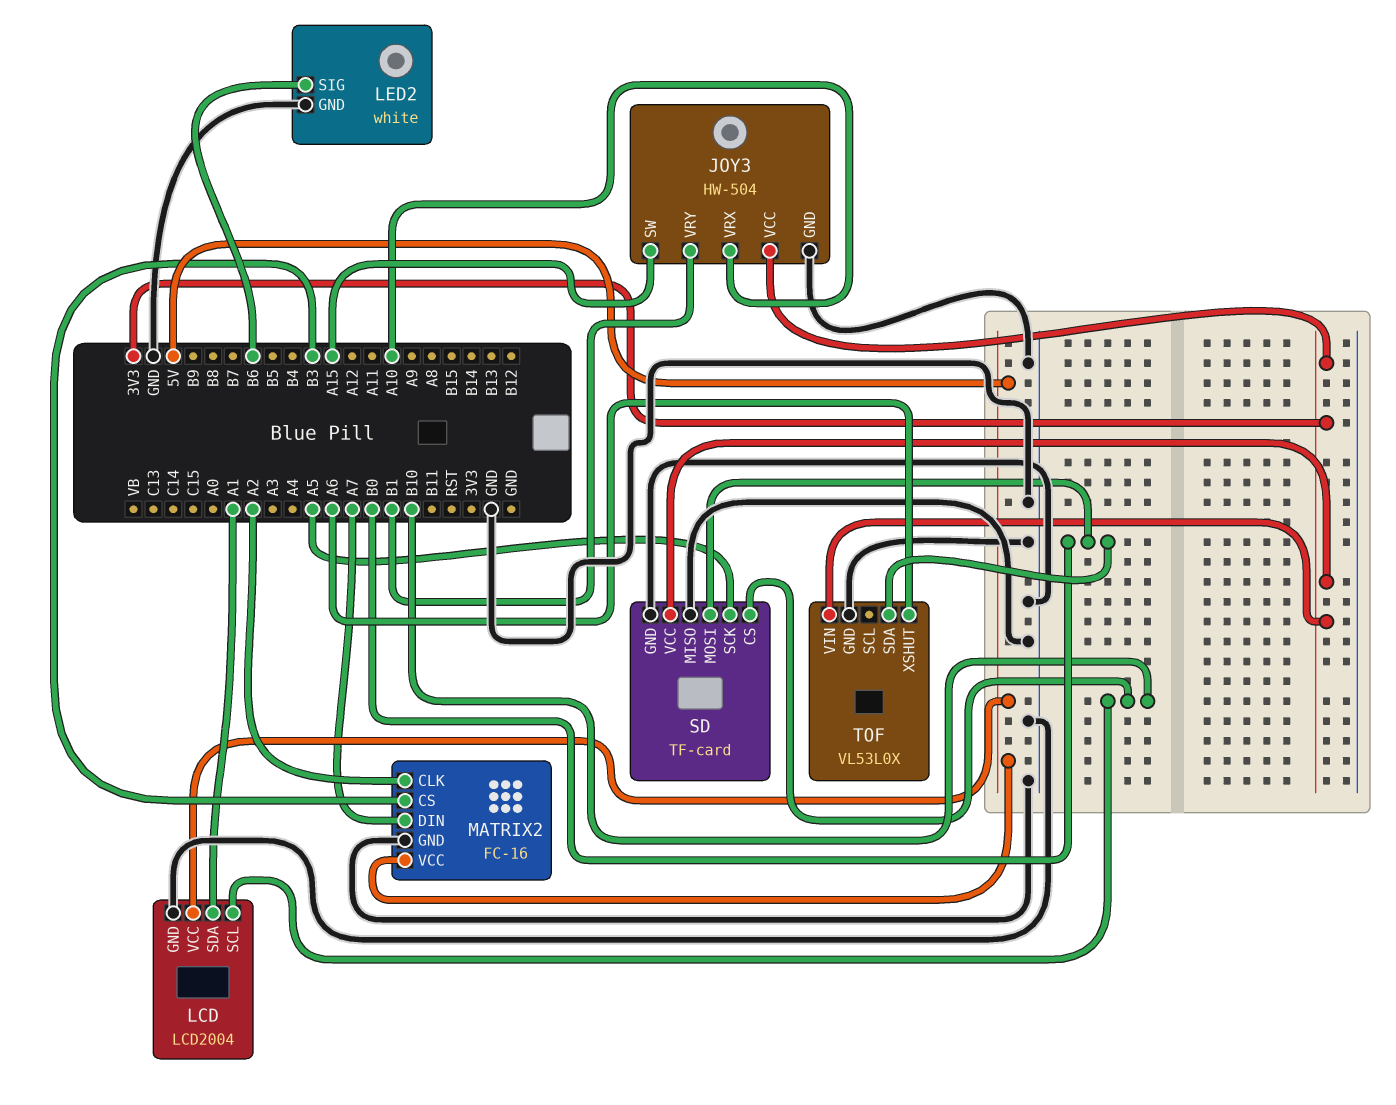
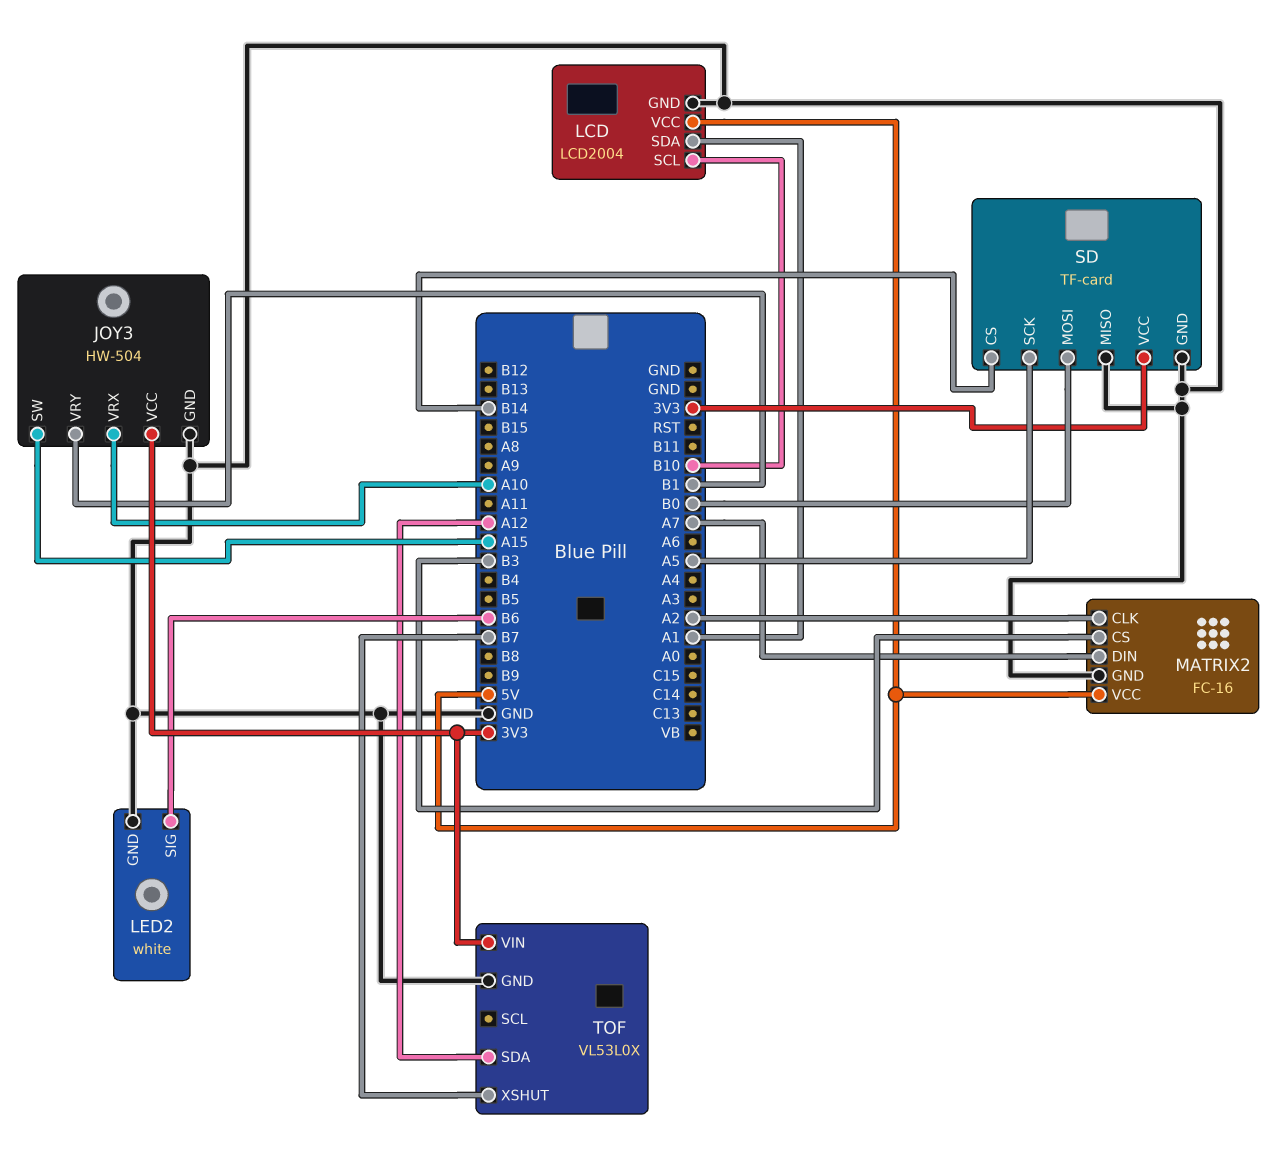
SD pin CS: B10 -> B14
TOF pin SDA: B0 -> A12
TOF pin XSHUT: A6 -> B7

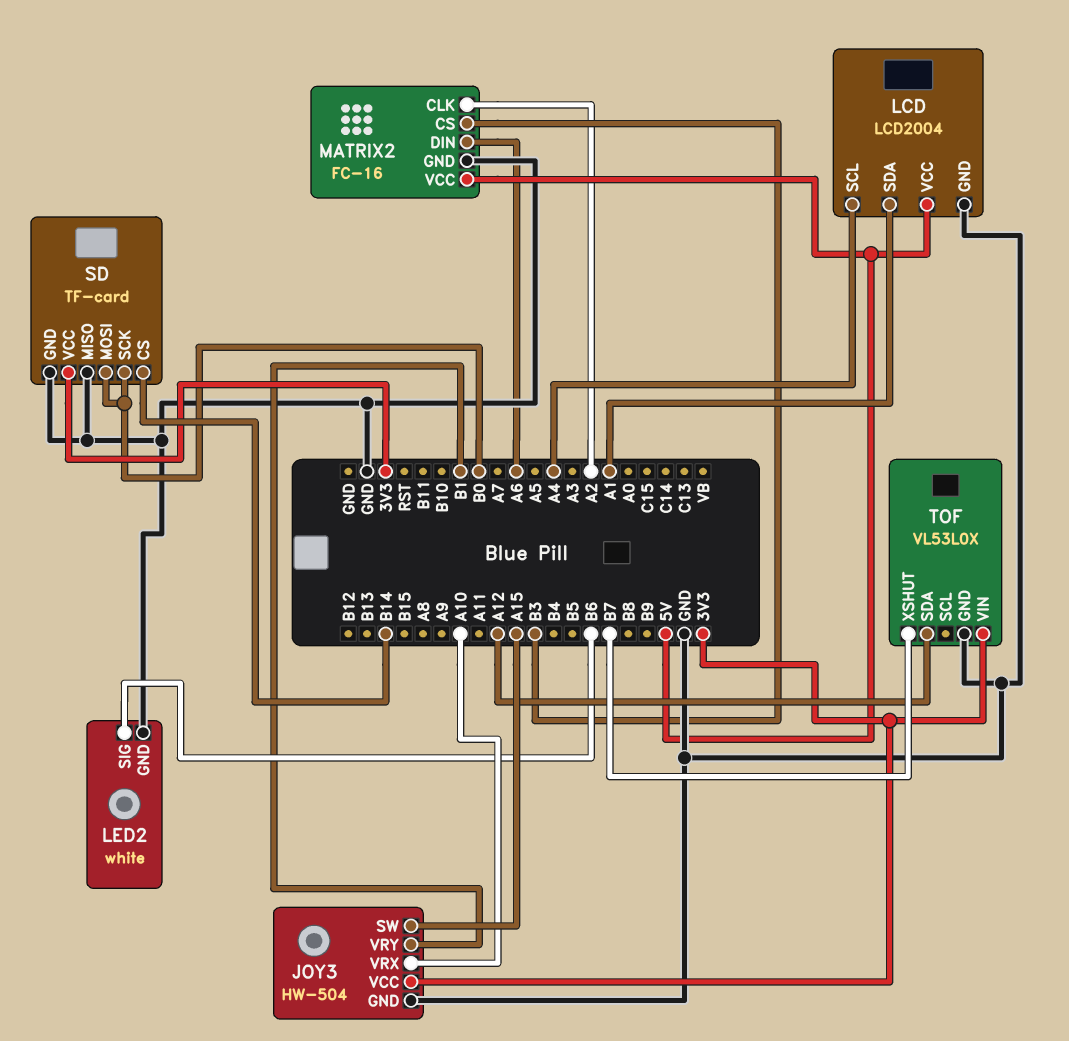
LCD pin SCL: B10 -> A4
MATRIX2 pin DIN: A7 -> A6
SD pin SCK: A5 -> B0

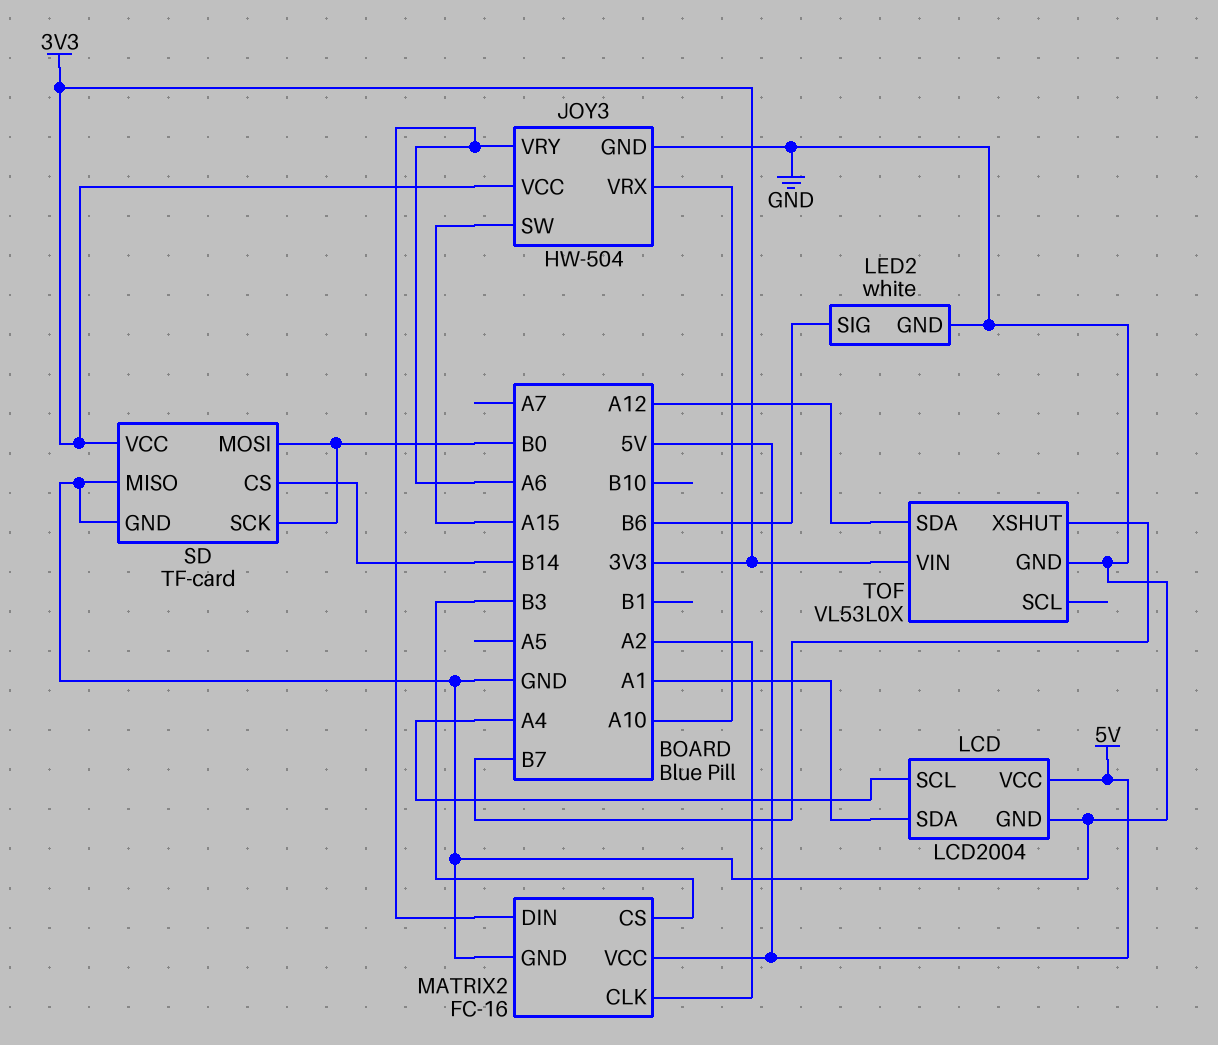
JOY3 pin VRY: B1 -> A6

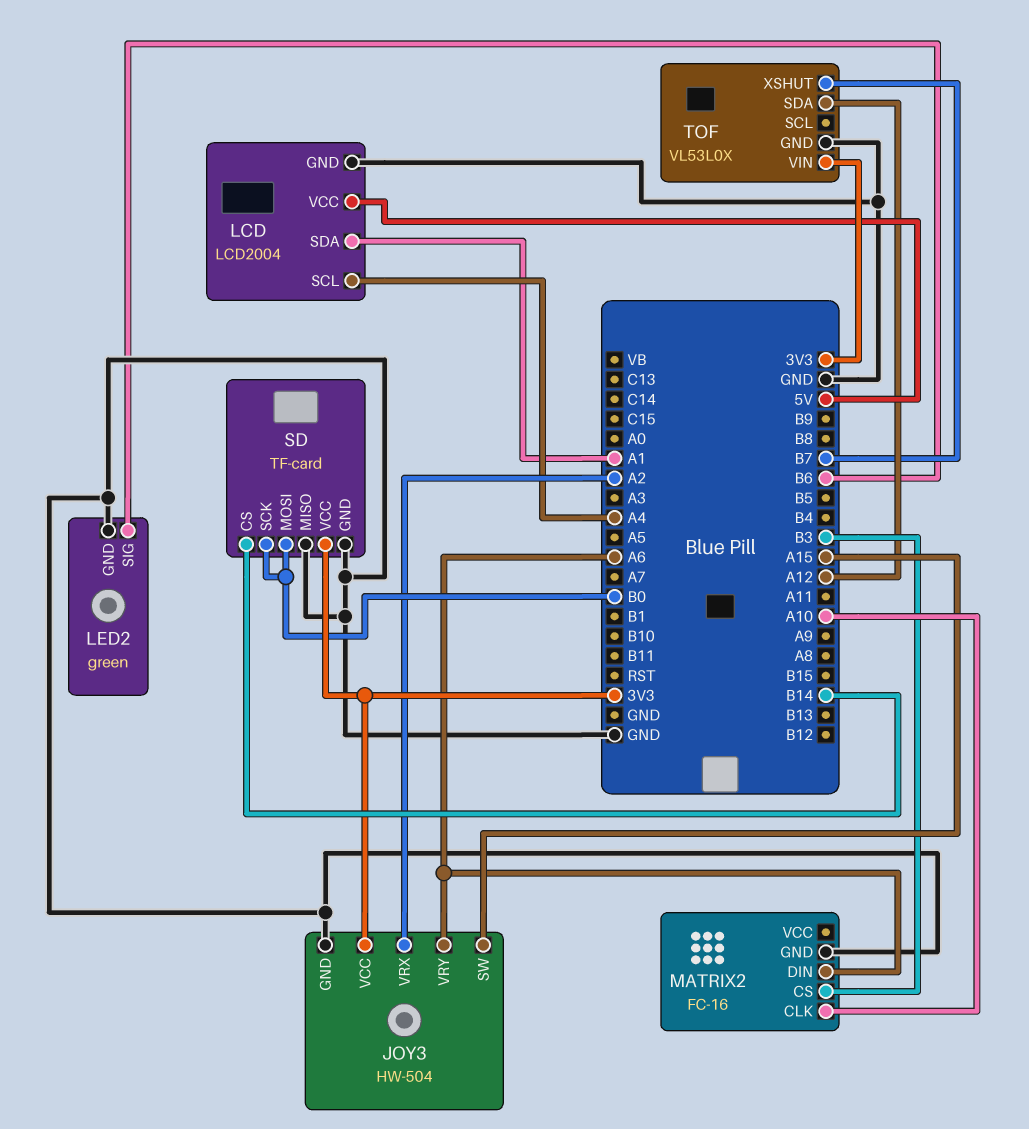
JOY3 pin VRX: A10 -> A2
LED2: white -> green
MATRIX2 pin CLK: A2 -> A10
MATRIX2 pin VCC: 5V -> none

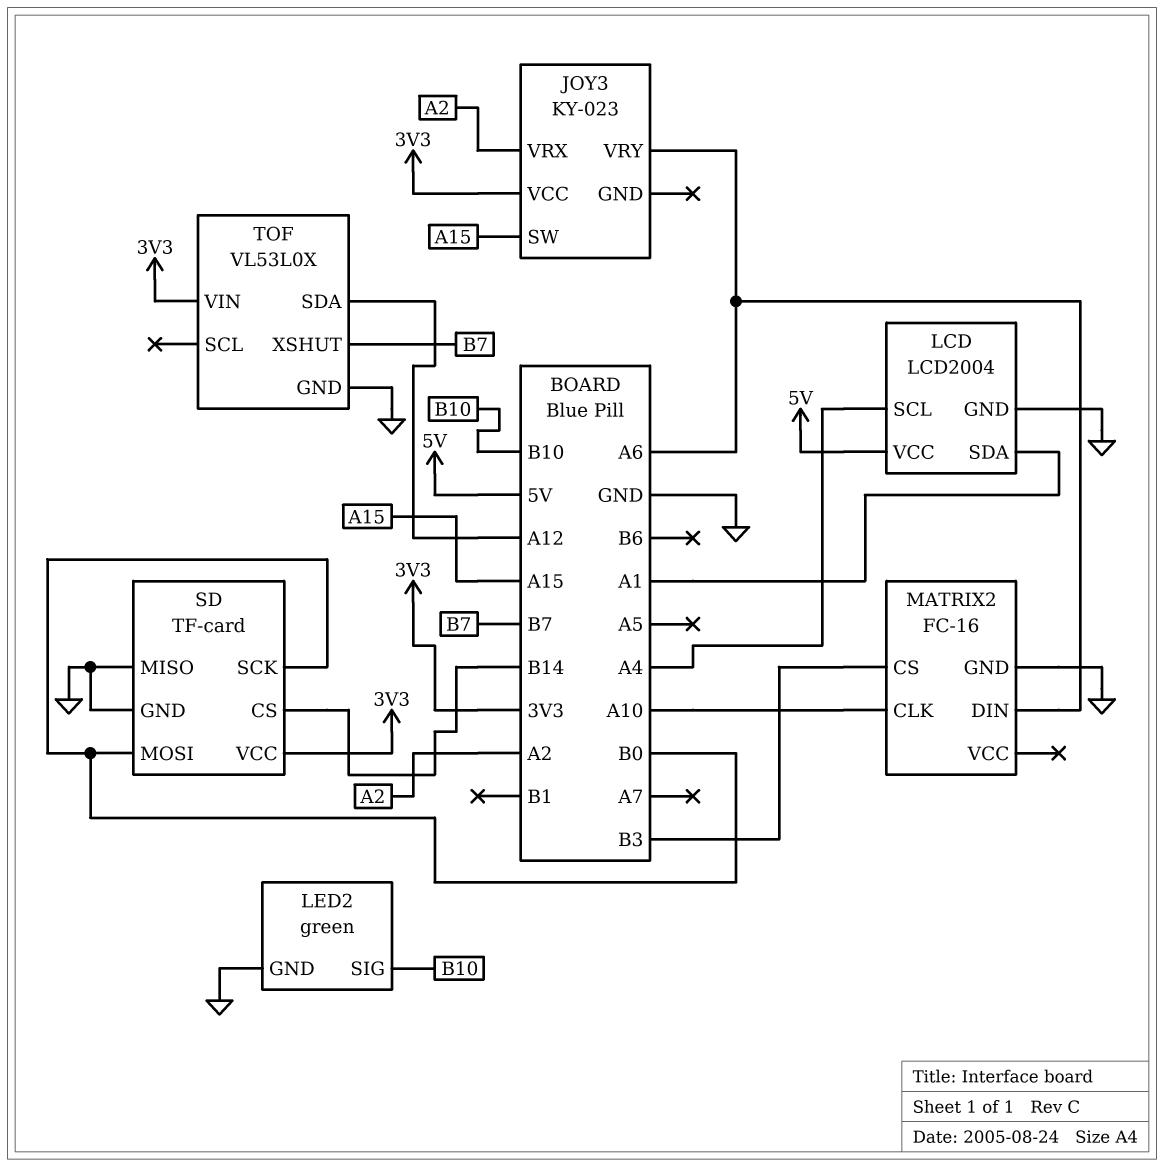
JOY3: HW-504 -> KY-023
JOY3 pin GND: GND -> none
LED2 pin SIG: B6 -> B10

